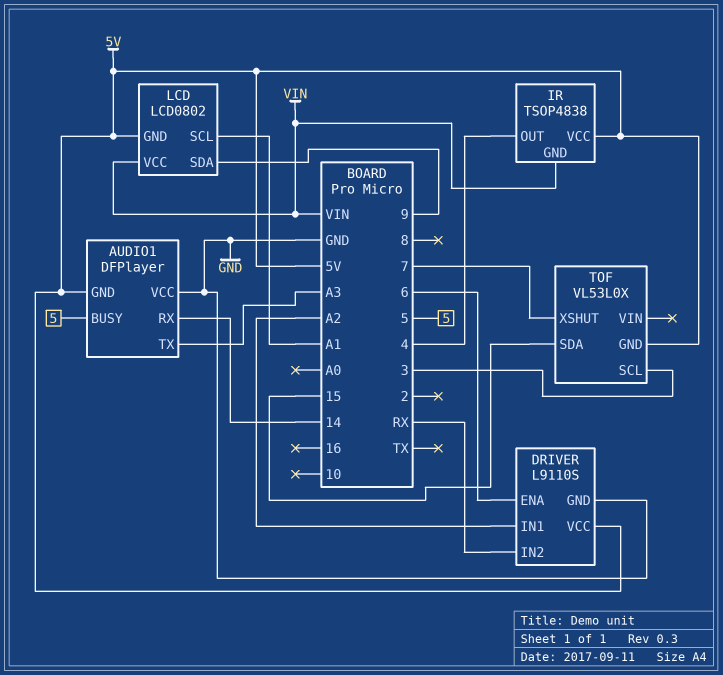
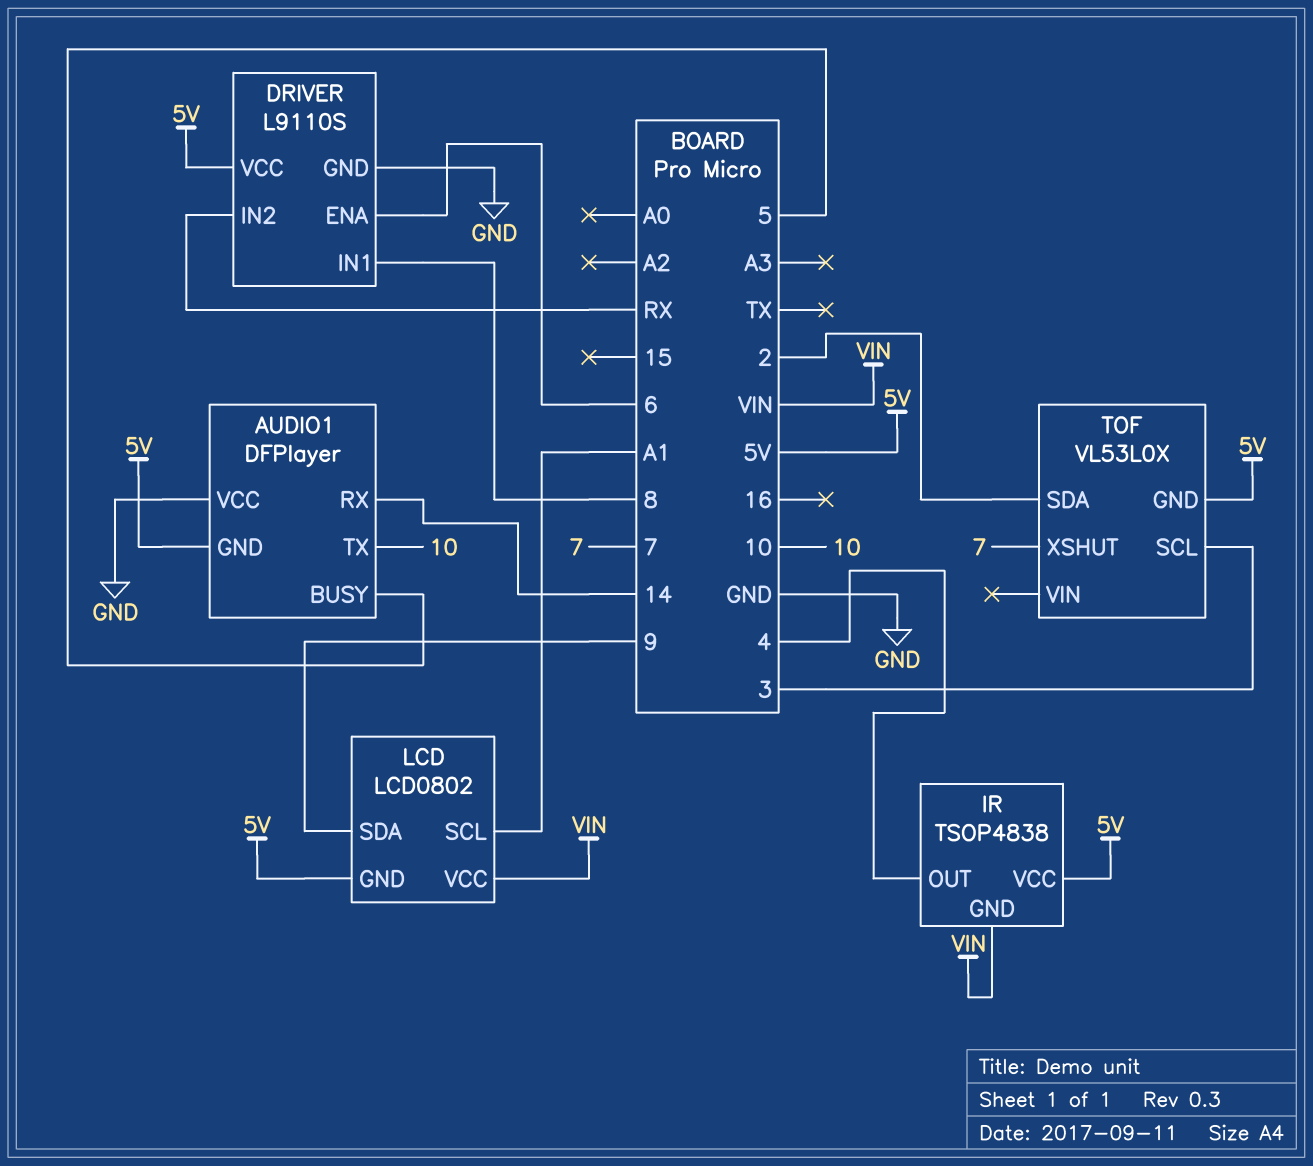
AUDIO1 pin TX: A3 -> 10
DRIVER pin IN1: A2 -> 8
TOF pin SDA: 15 -> 2

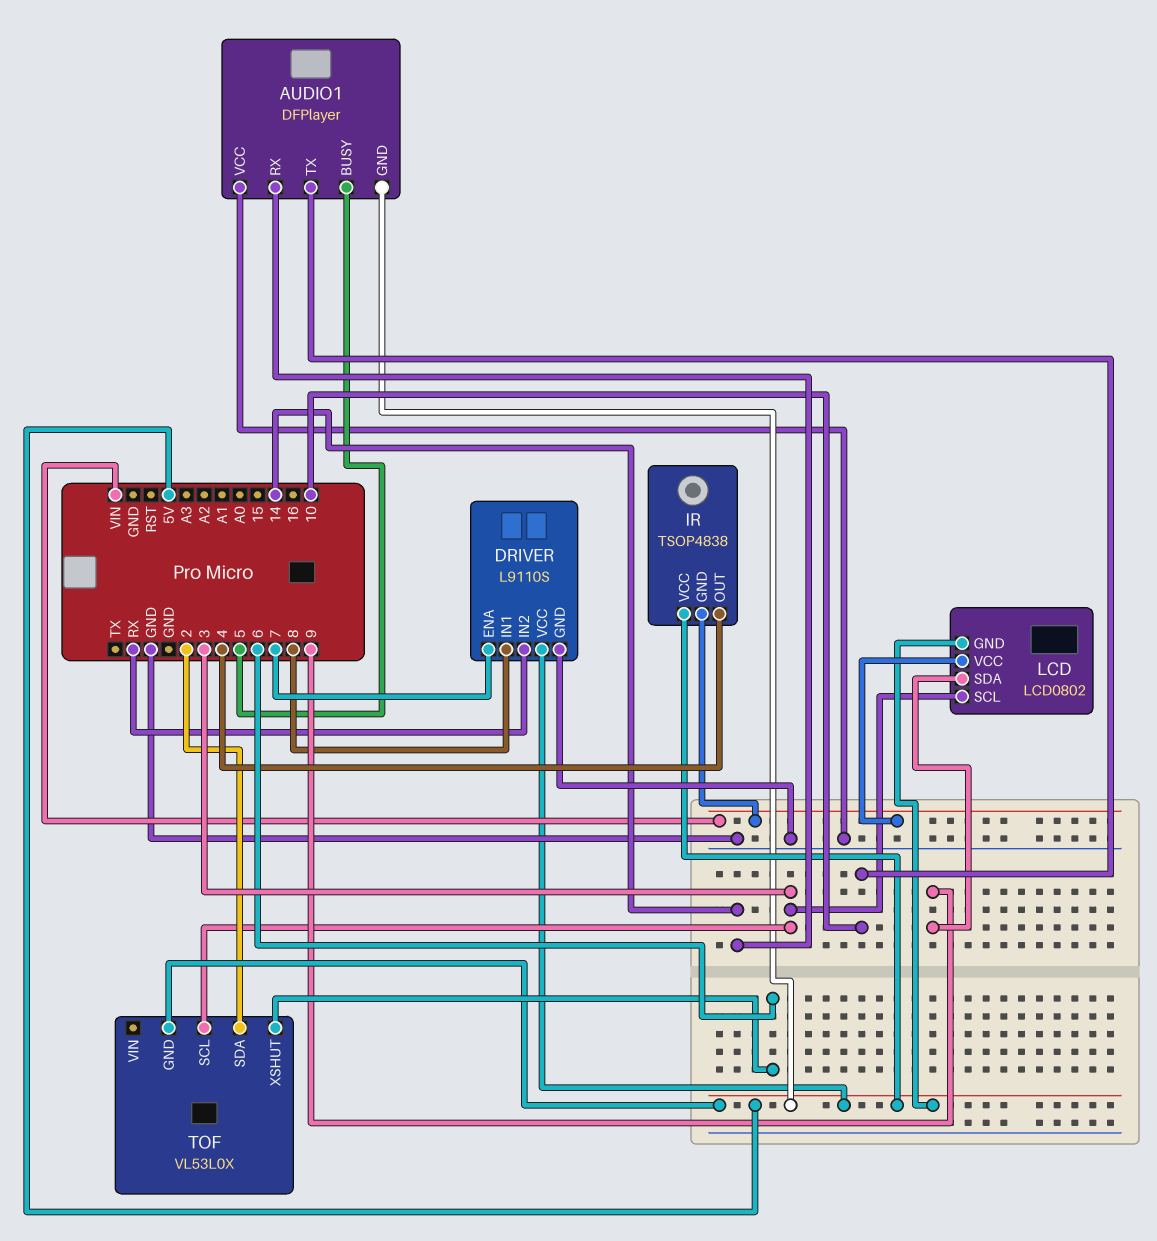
DRIVER pin ENA: 6 -> 7
LCD pin SCL: A1 -> 3
TOF pin XSHUT: 7 -> 6

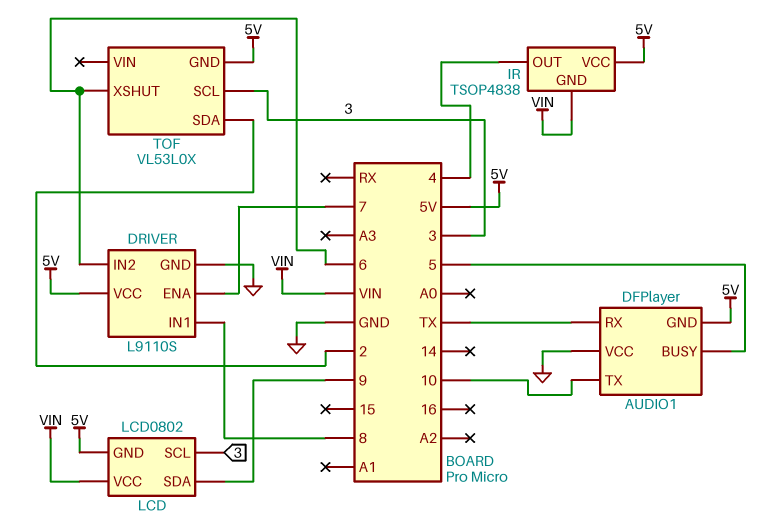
AUDIO1 pin RX: 14 -> TX
DRIVER pin IN2: RX -> 6

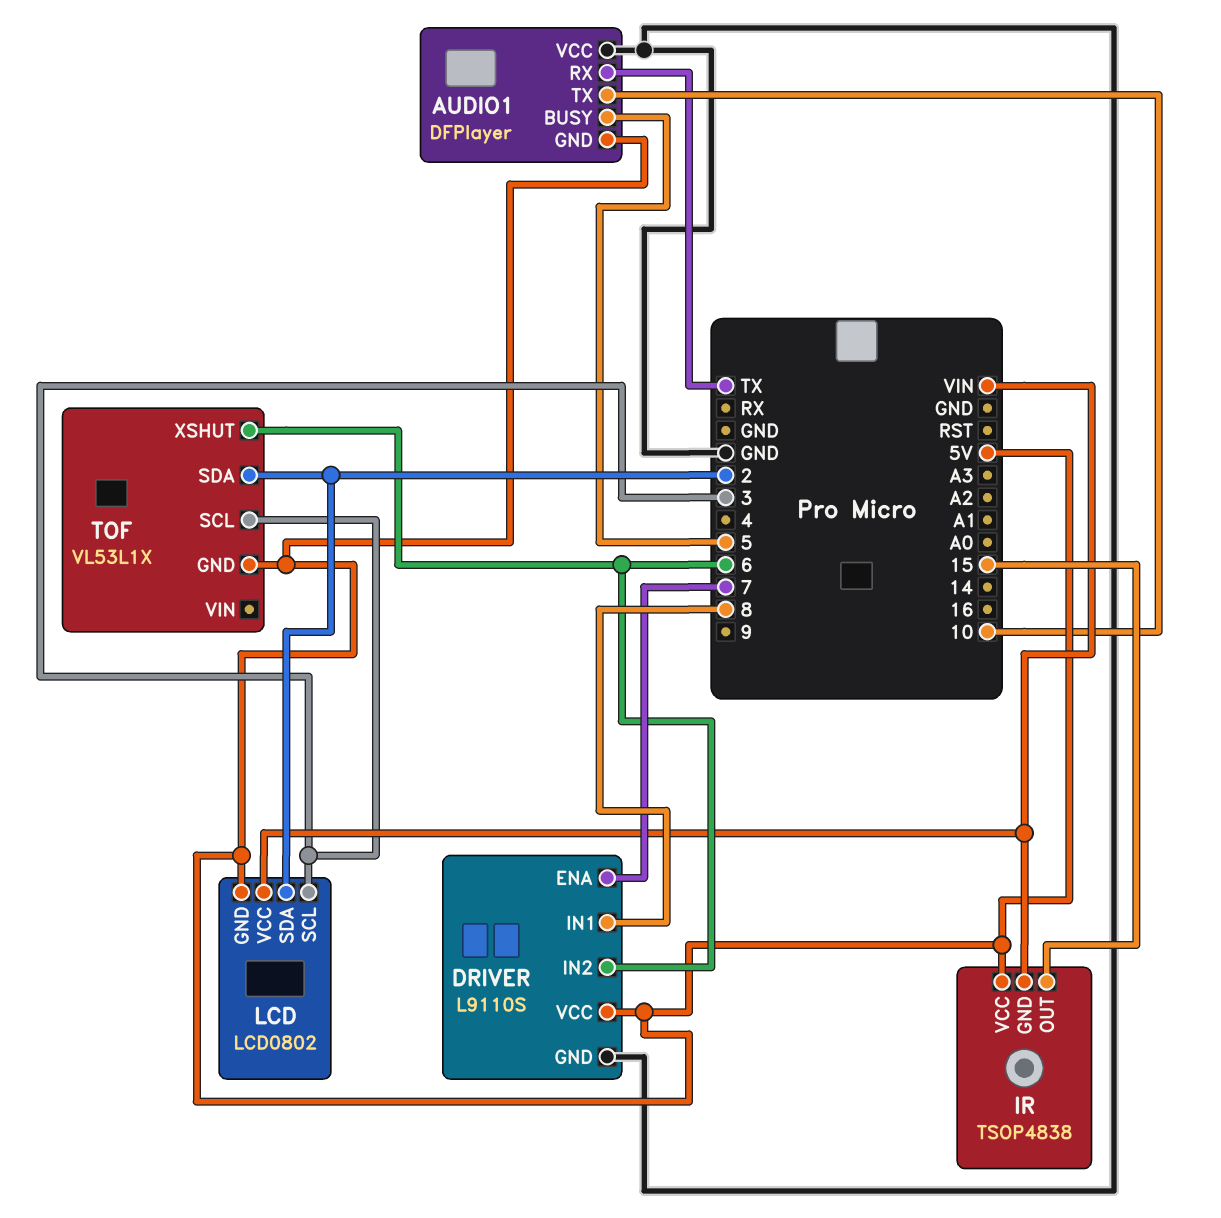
IR pin OUT: 4 -> 15
LCD pin SDA: 9 -> 2
TOF: VL53L0X -> VL53L1X

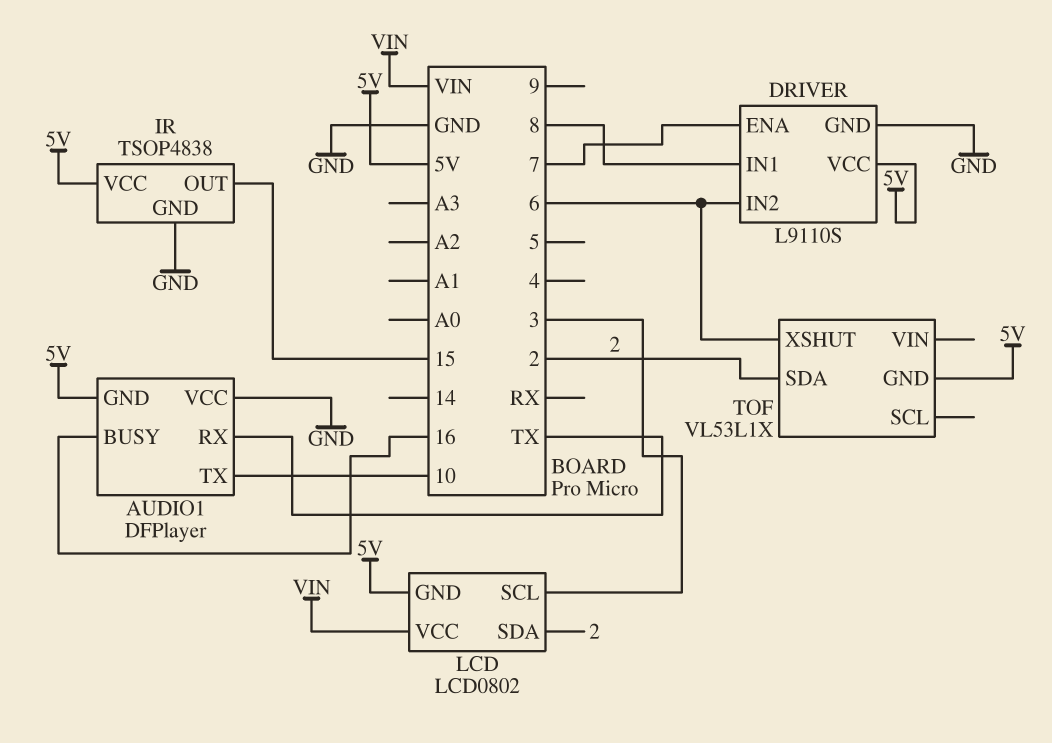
AUDIO1 pin BUSY: 5 -> 16
IR pin GND: VIN -> GND
TOF pin SCL: 3 -> none

